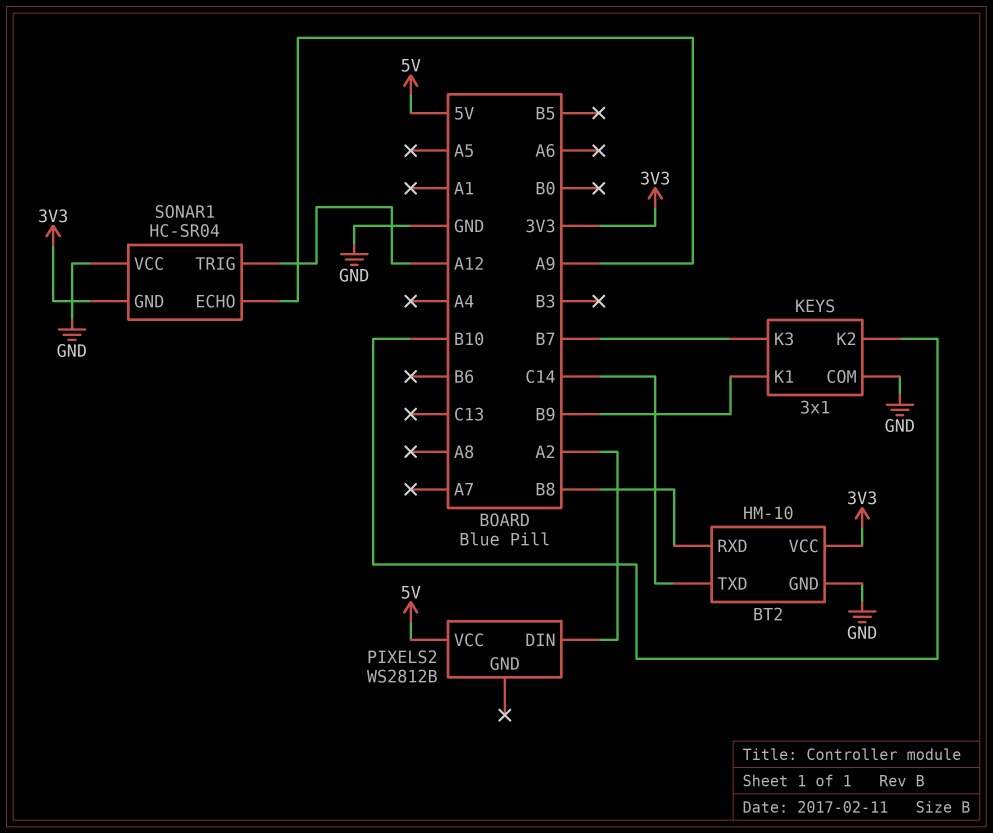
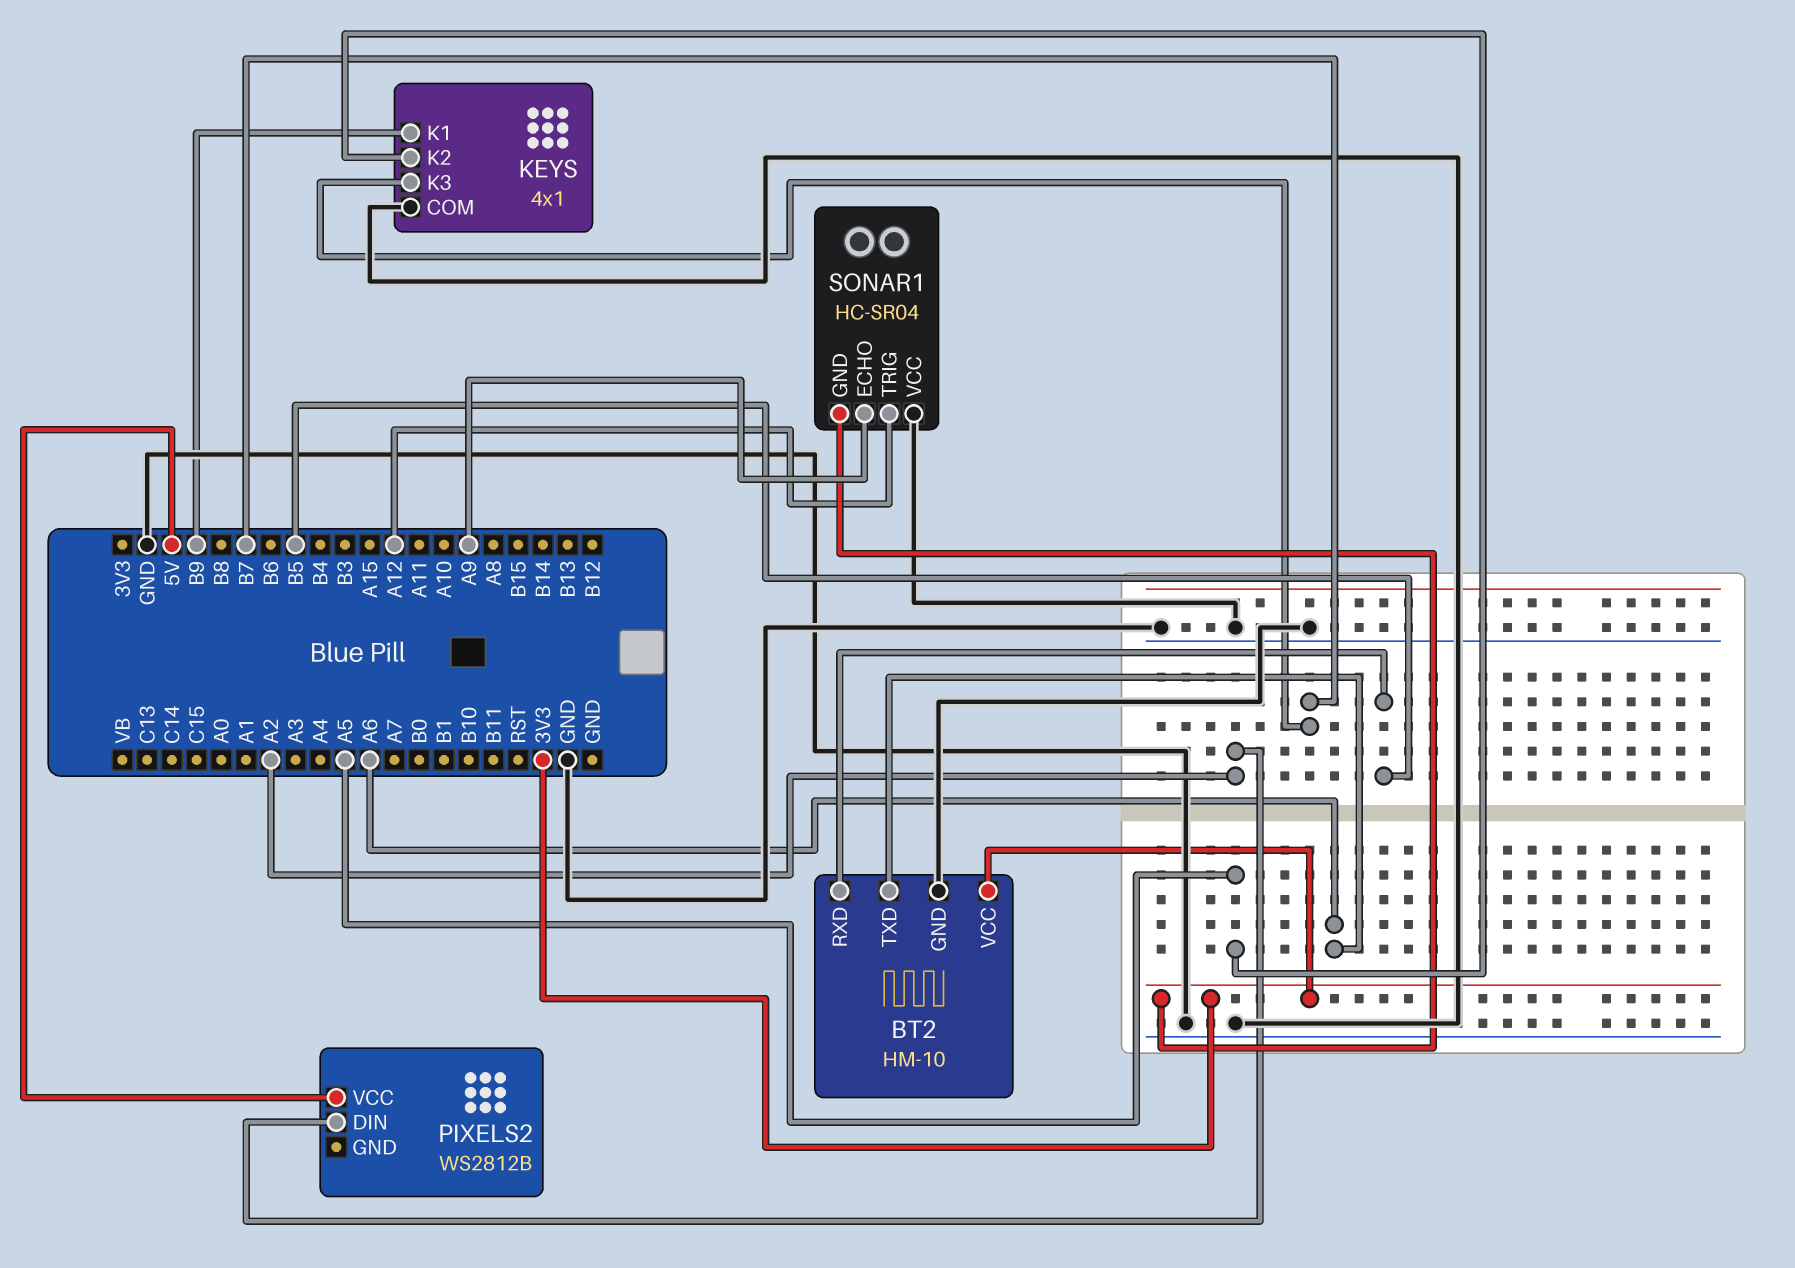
BT2 pin RXD: B8 -> B5
BT2 pin TXD: C14 -> A6
KEYS: 3x1 -> 4x1
KEYS pin K2: B10 -> A5

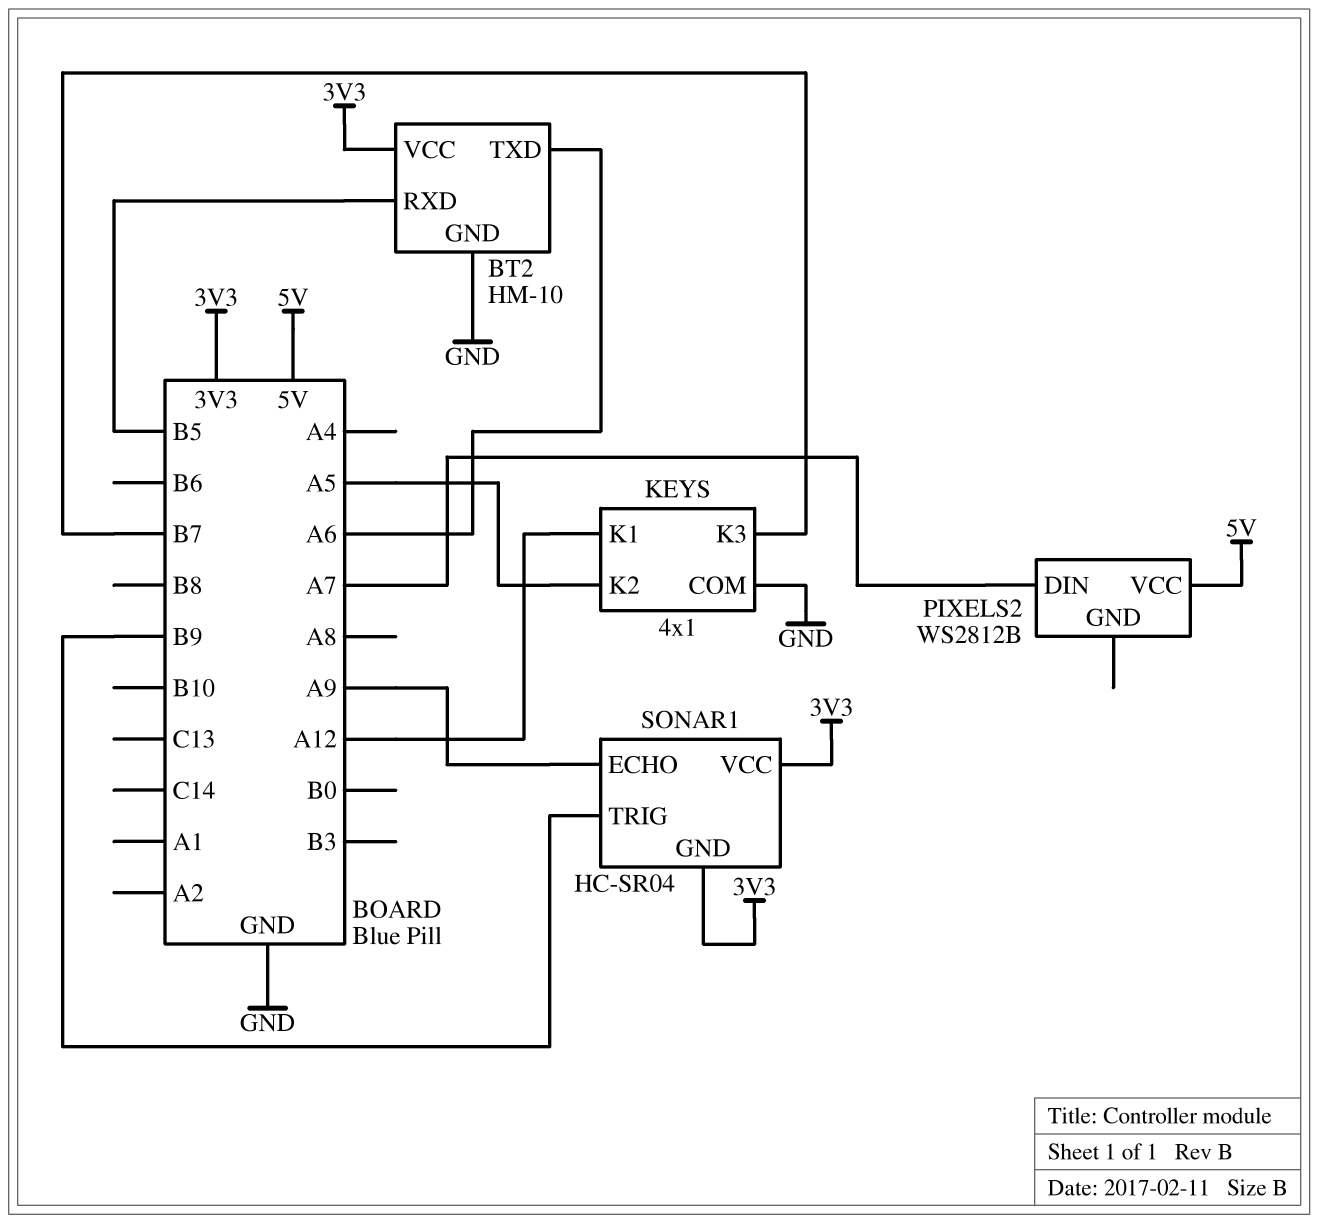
KEYS pin K1: B9 -> A12
PIXELS2 pin DIN: A2 -> A7
SONAR1 pin TRIG: A12 -> B9
SONAR1 pin VCC: GND -> 3V3

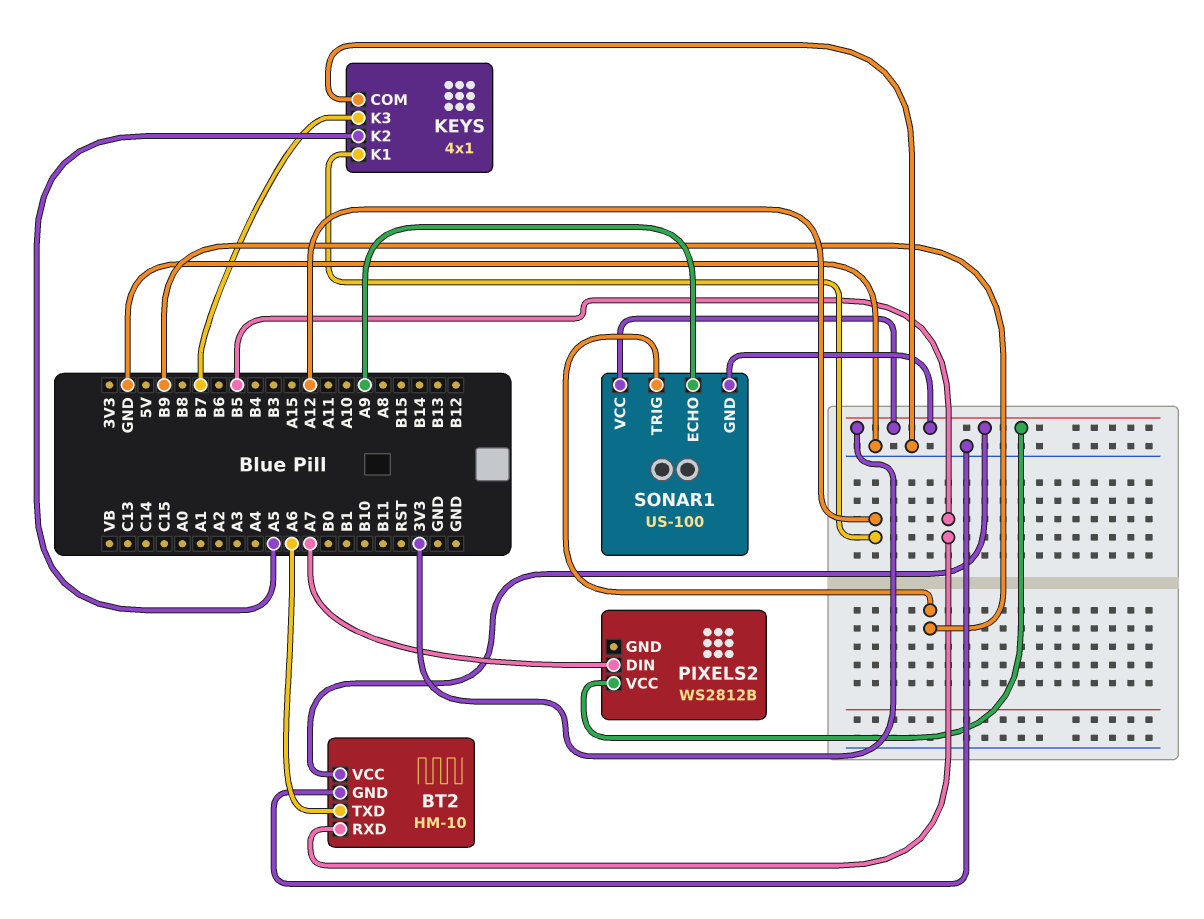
PIXELS2 pin VCC: 5V -> 3V3
SONAR1: HC-SR04 -> US-100

